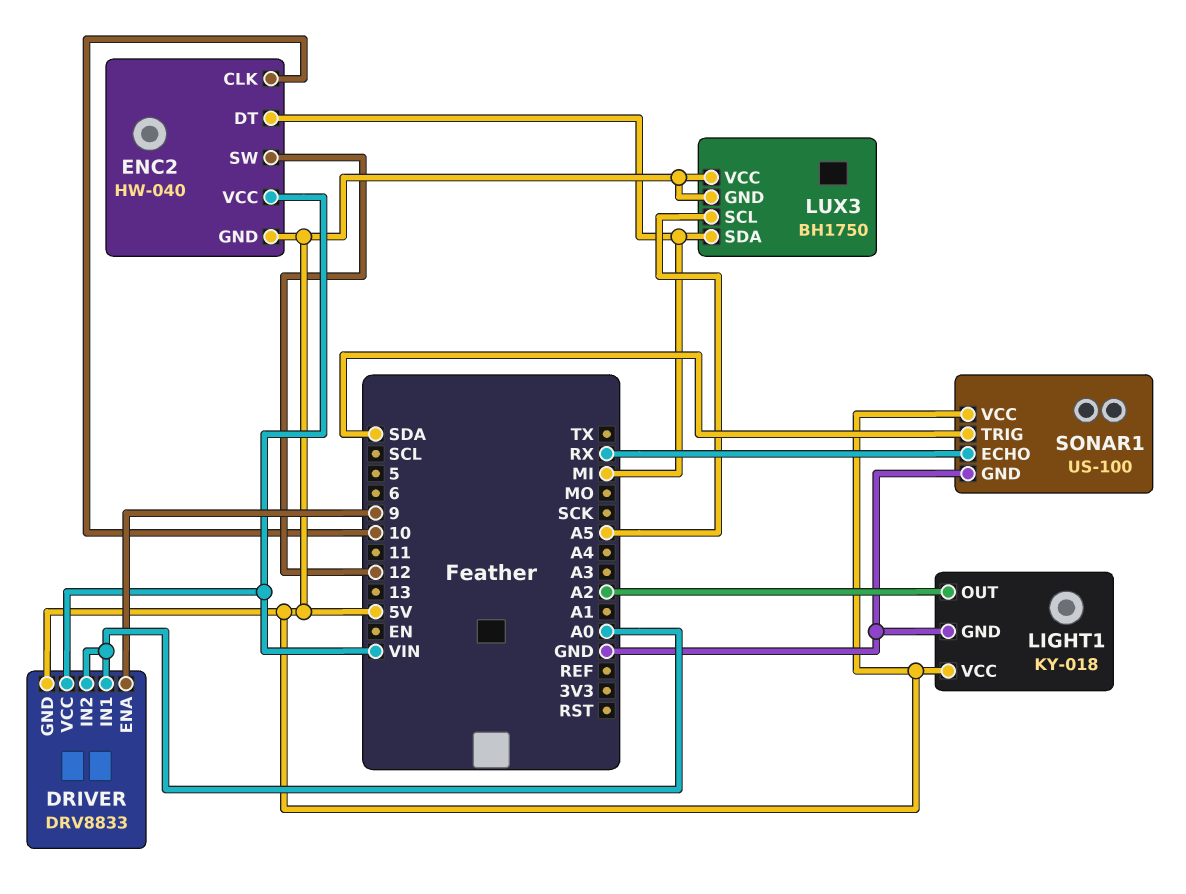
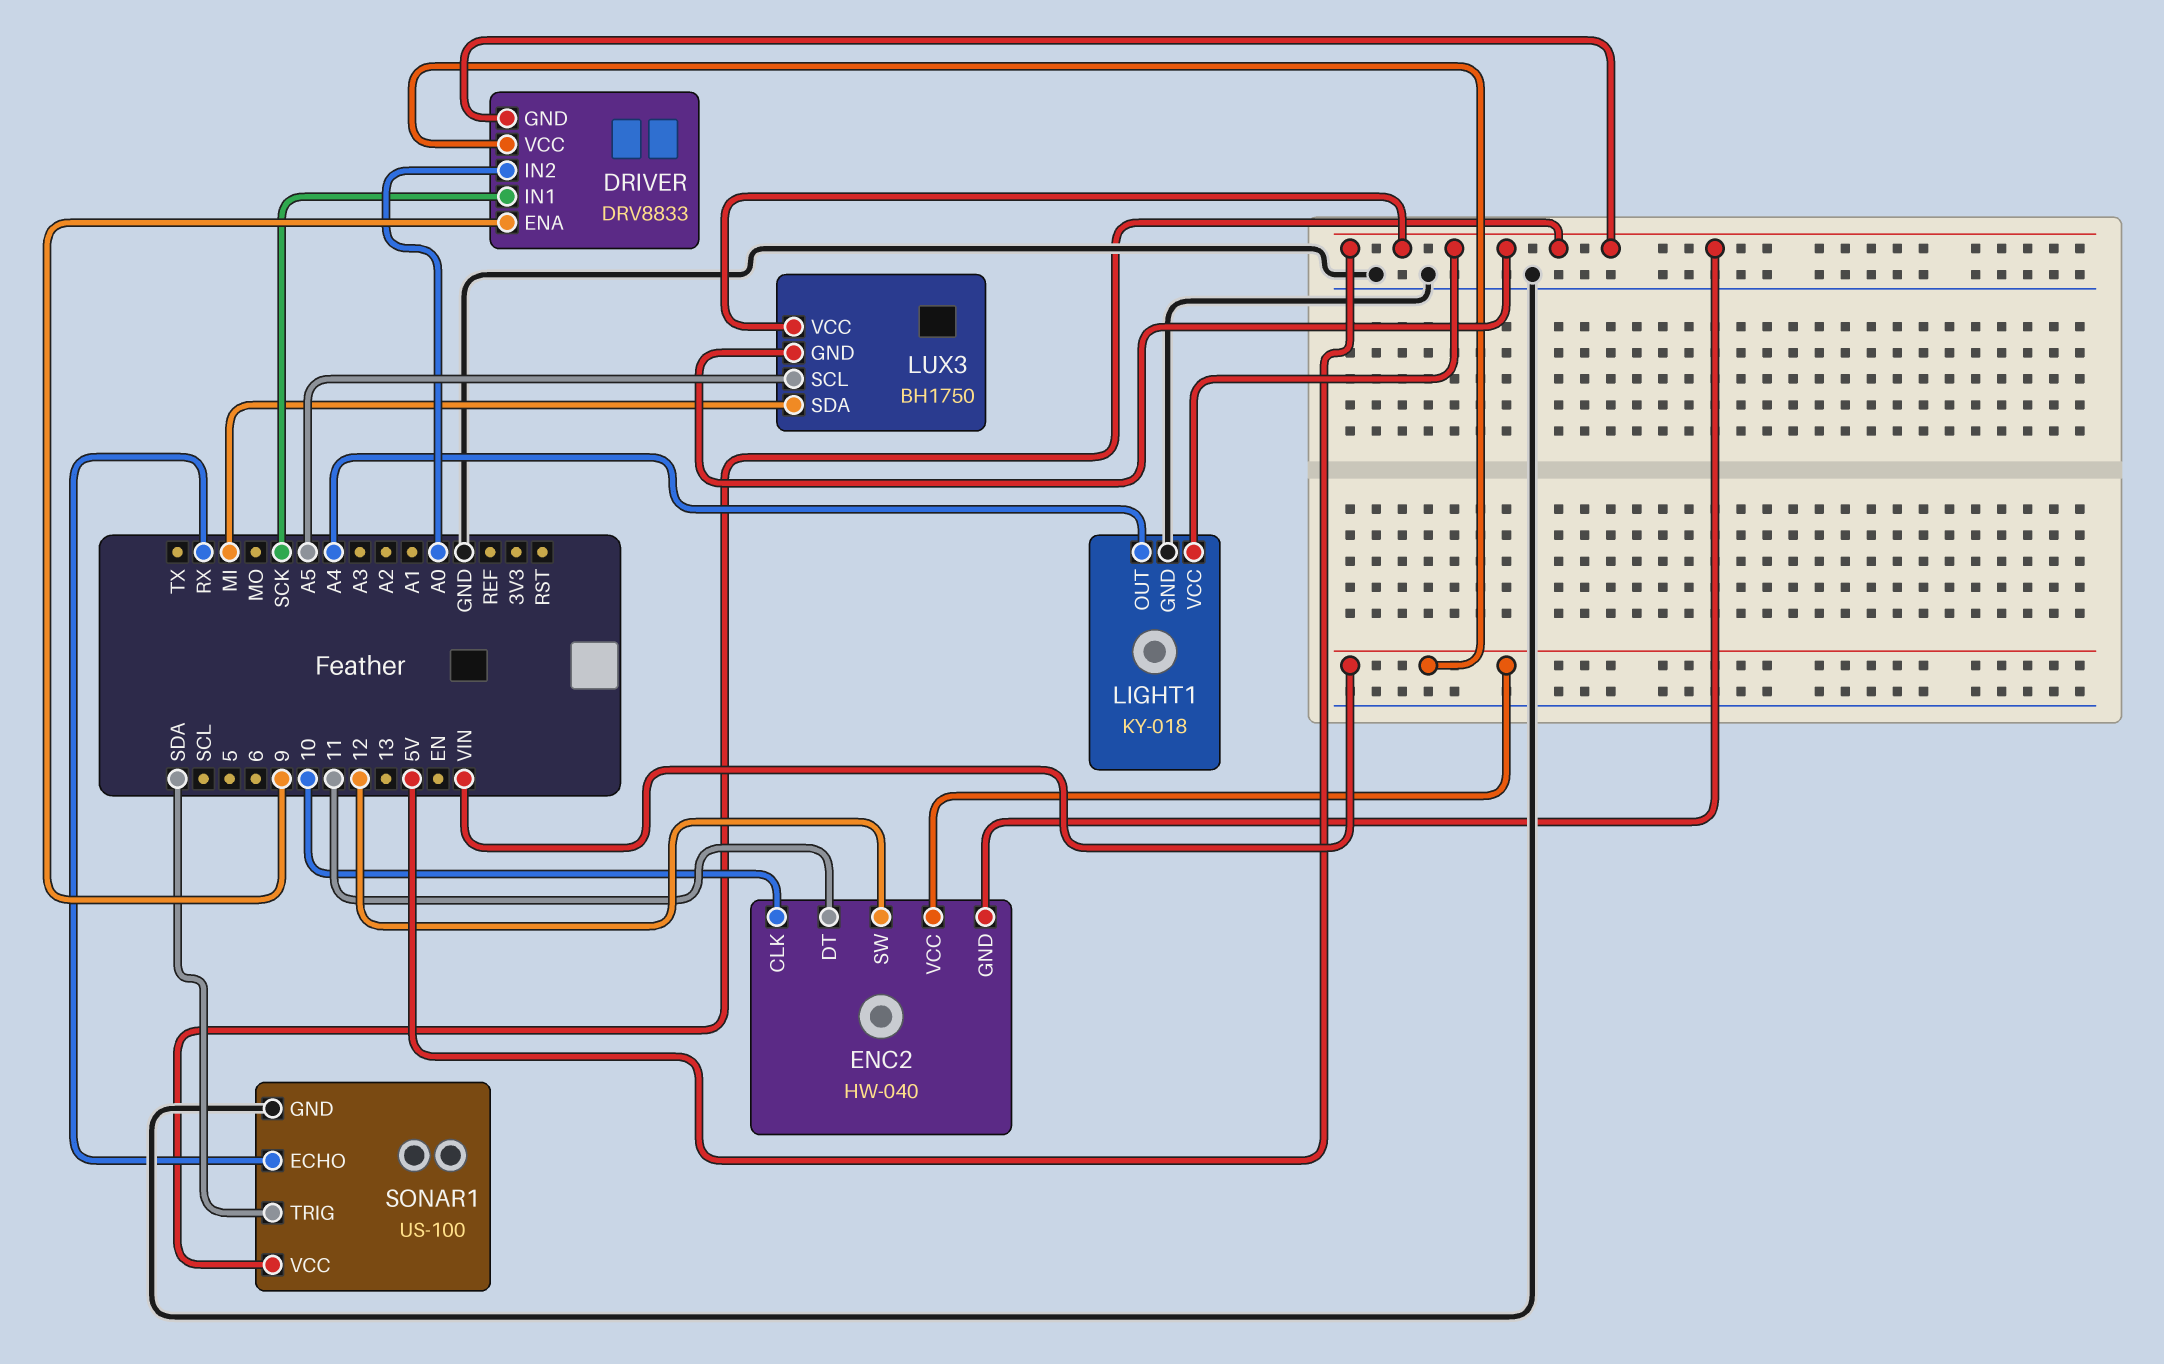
DRIVER pin IN1: A0 -> SCK
ENC2 pin DT: MI -> 11
LIGHT1 pin OUT: A2 -> A4

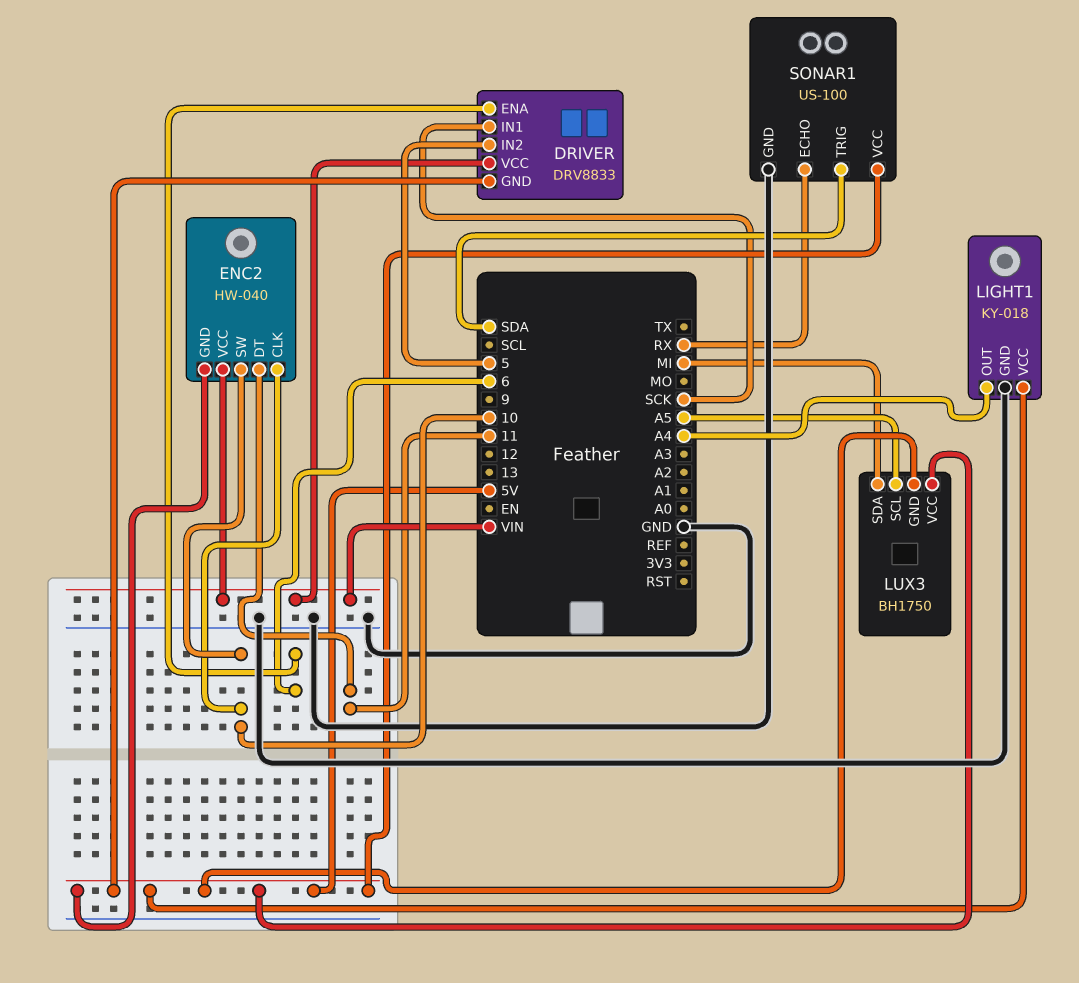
DRIVER pin ENA: 9 -> 6
DRIVER pin IN2: A0 -> 5
ENC2 pin SW: 12 -> 10

